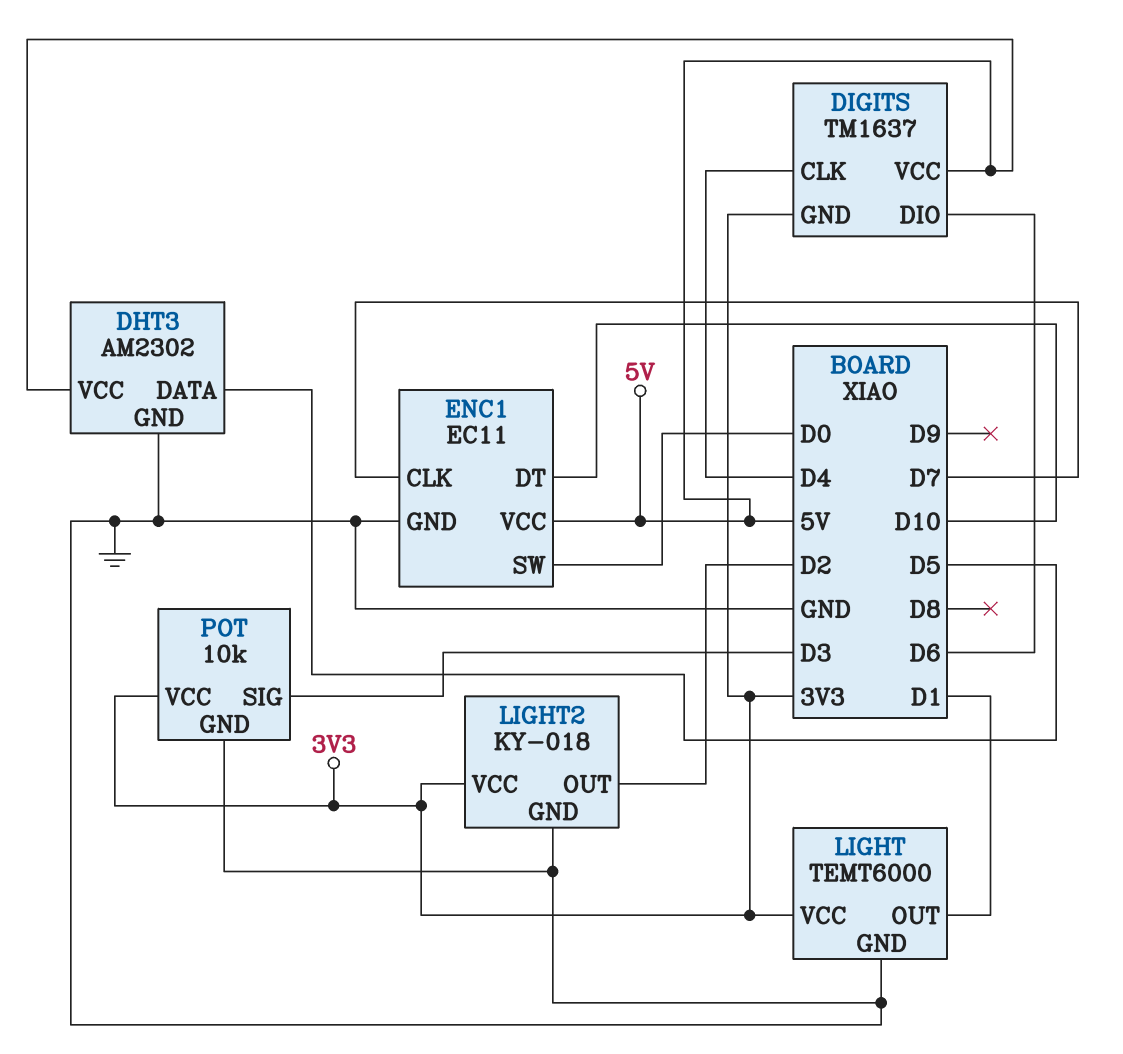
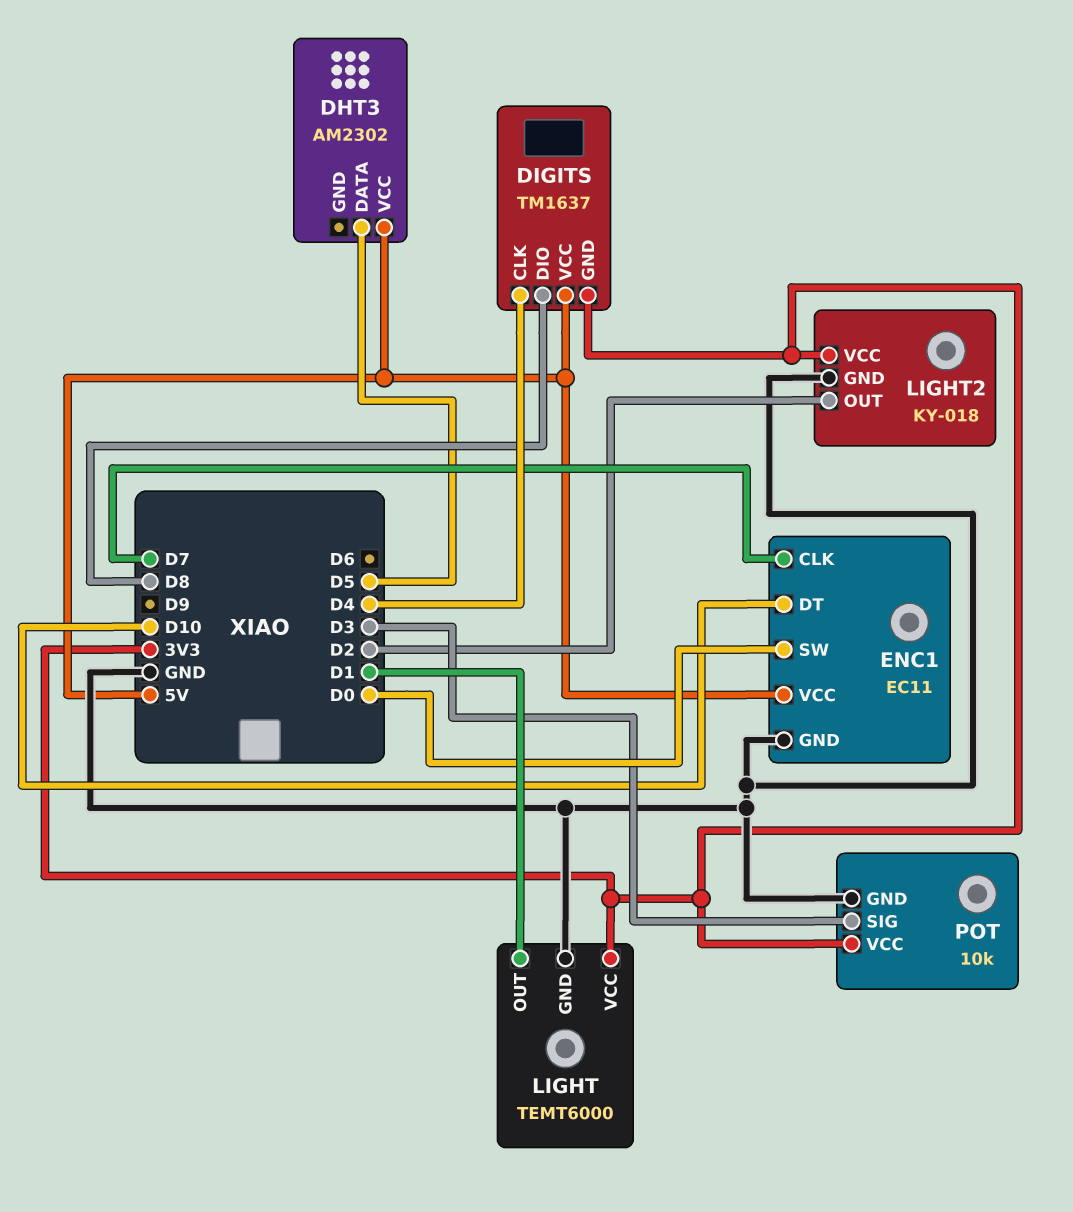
DHT3 pin GND: GND -> none
DIGITS pin DIO: D6 -> D8

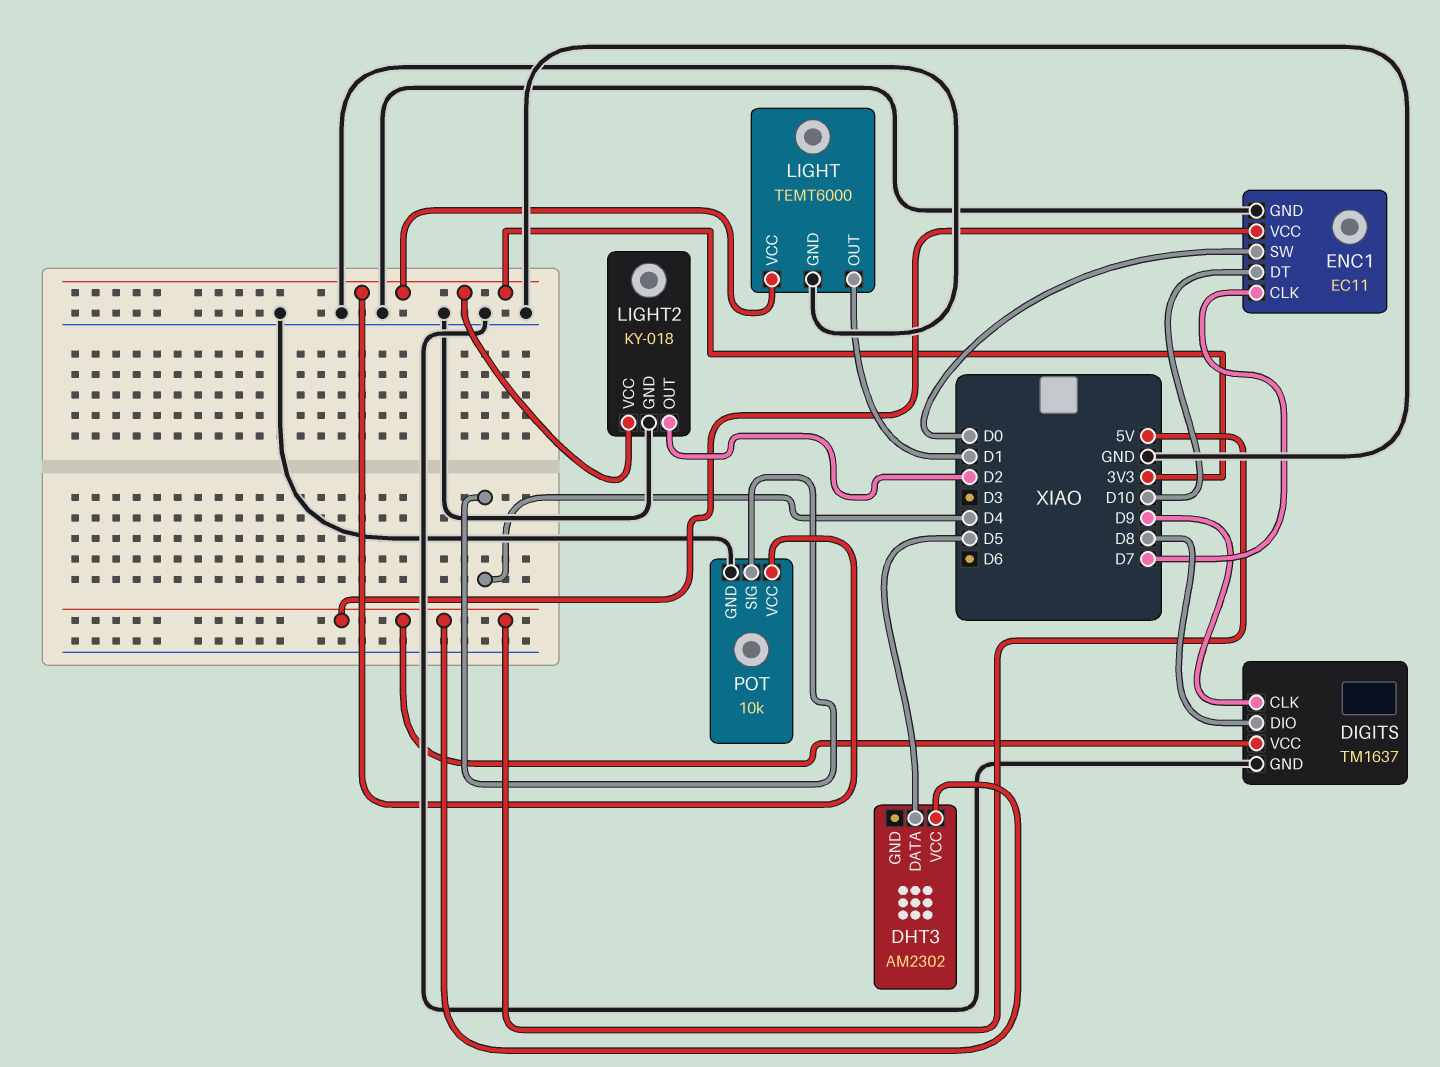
DIGITS pin CLK: D4 -> D9
DIGITS pin GND: 3V3 -> GND
POT pin SIG: D3 -> D4

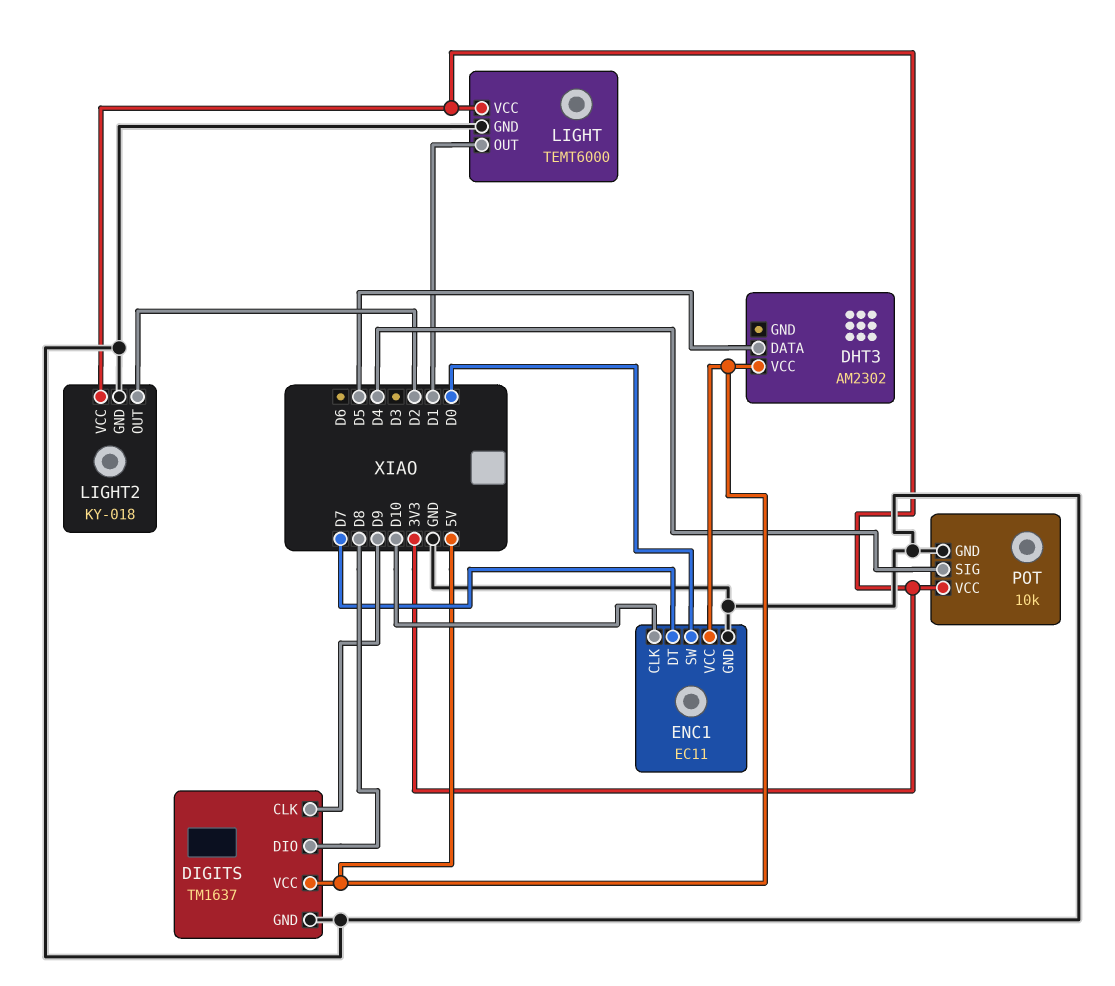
ENC1 pin CLK: D7 -> D10
ENC1 pin DT: D10 -> D7

